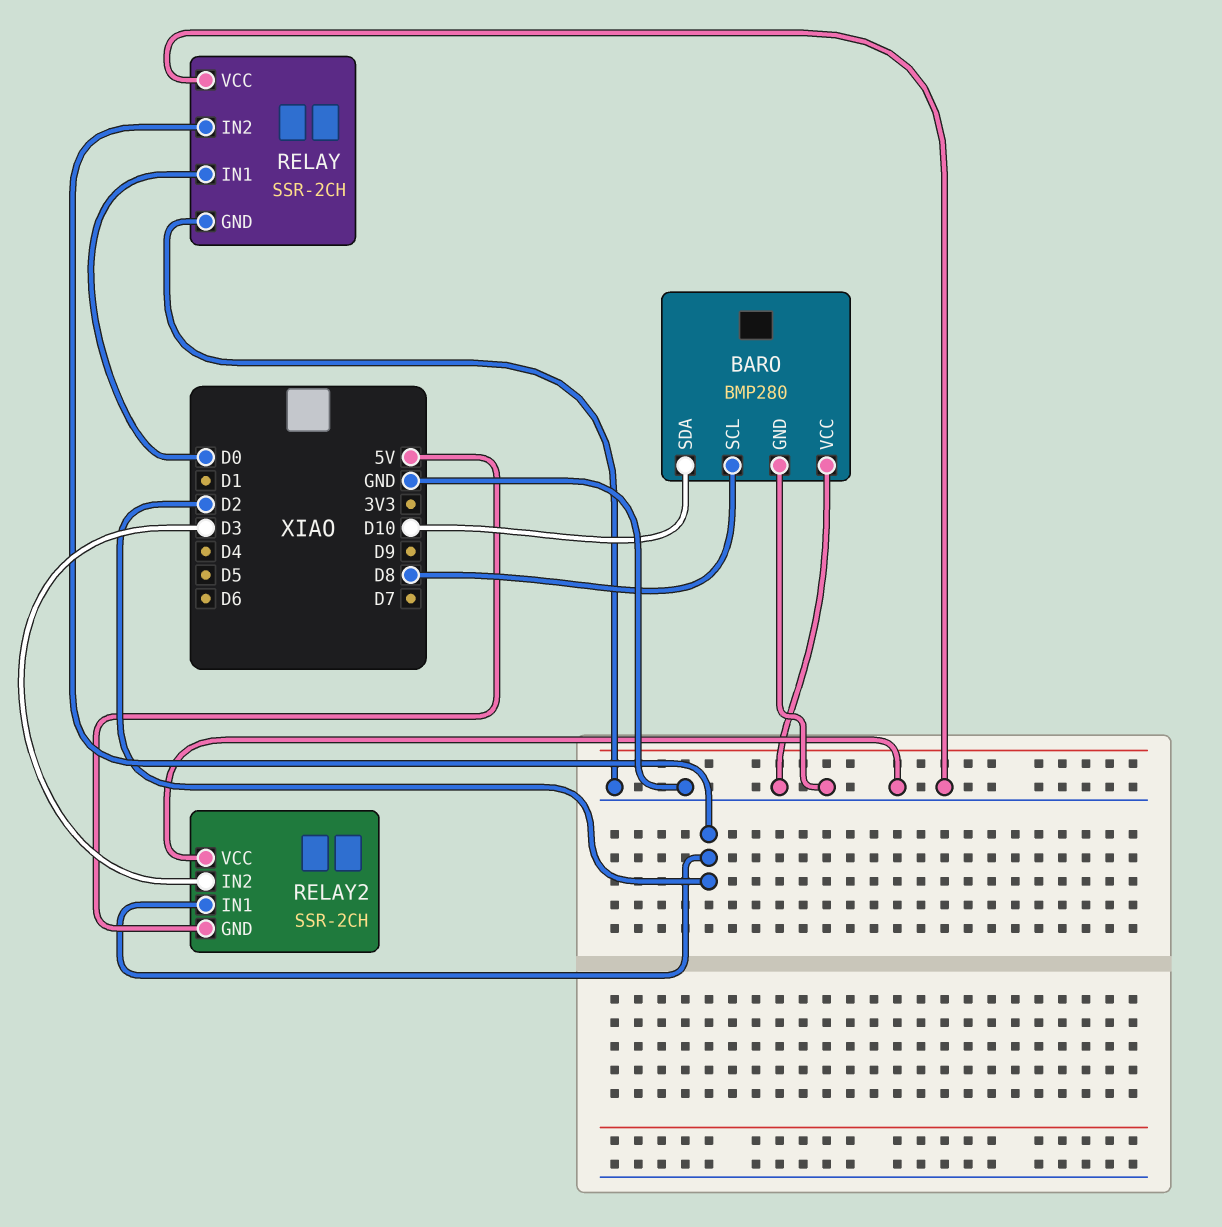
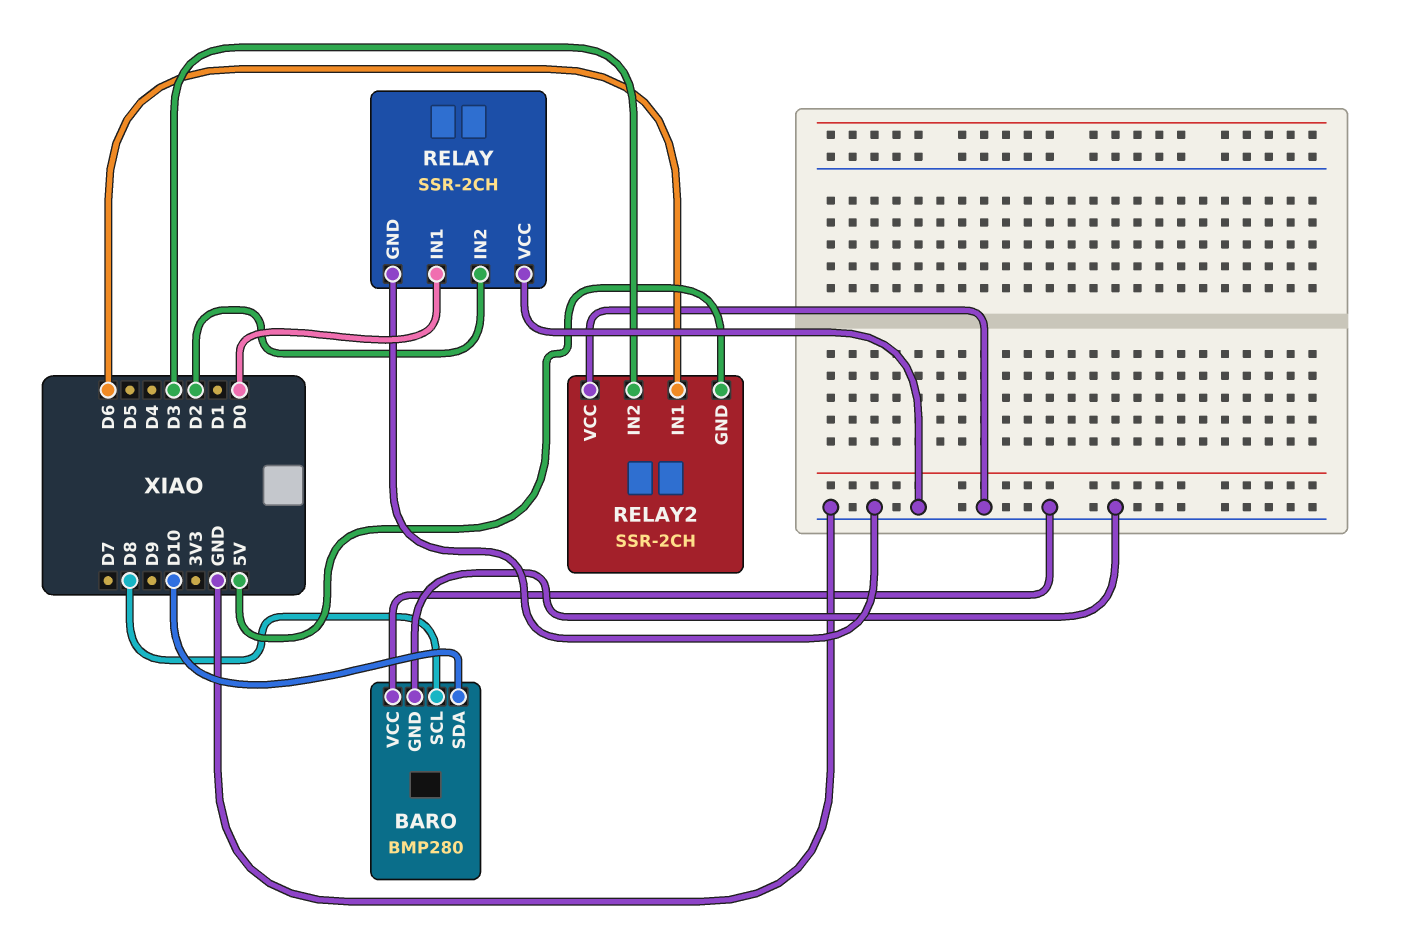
RELAY2 pin IN1: D2 -> D6

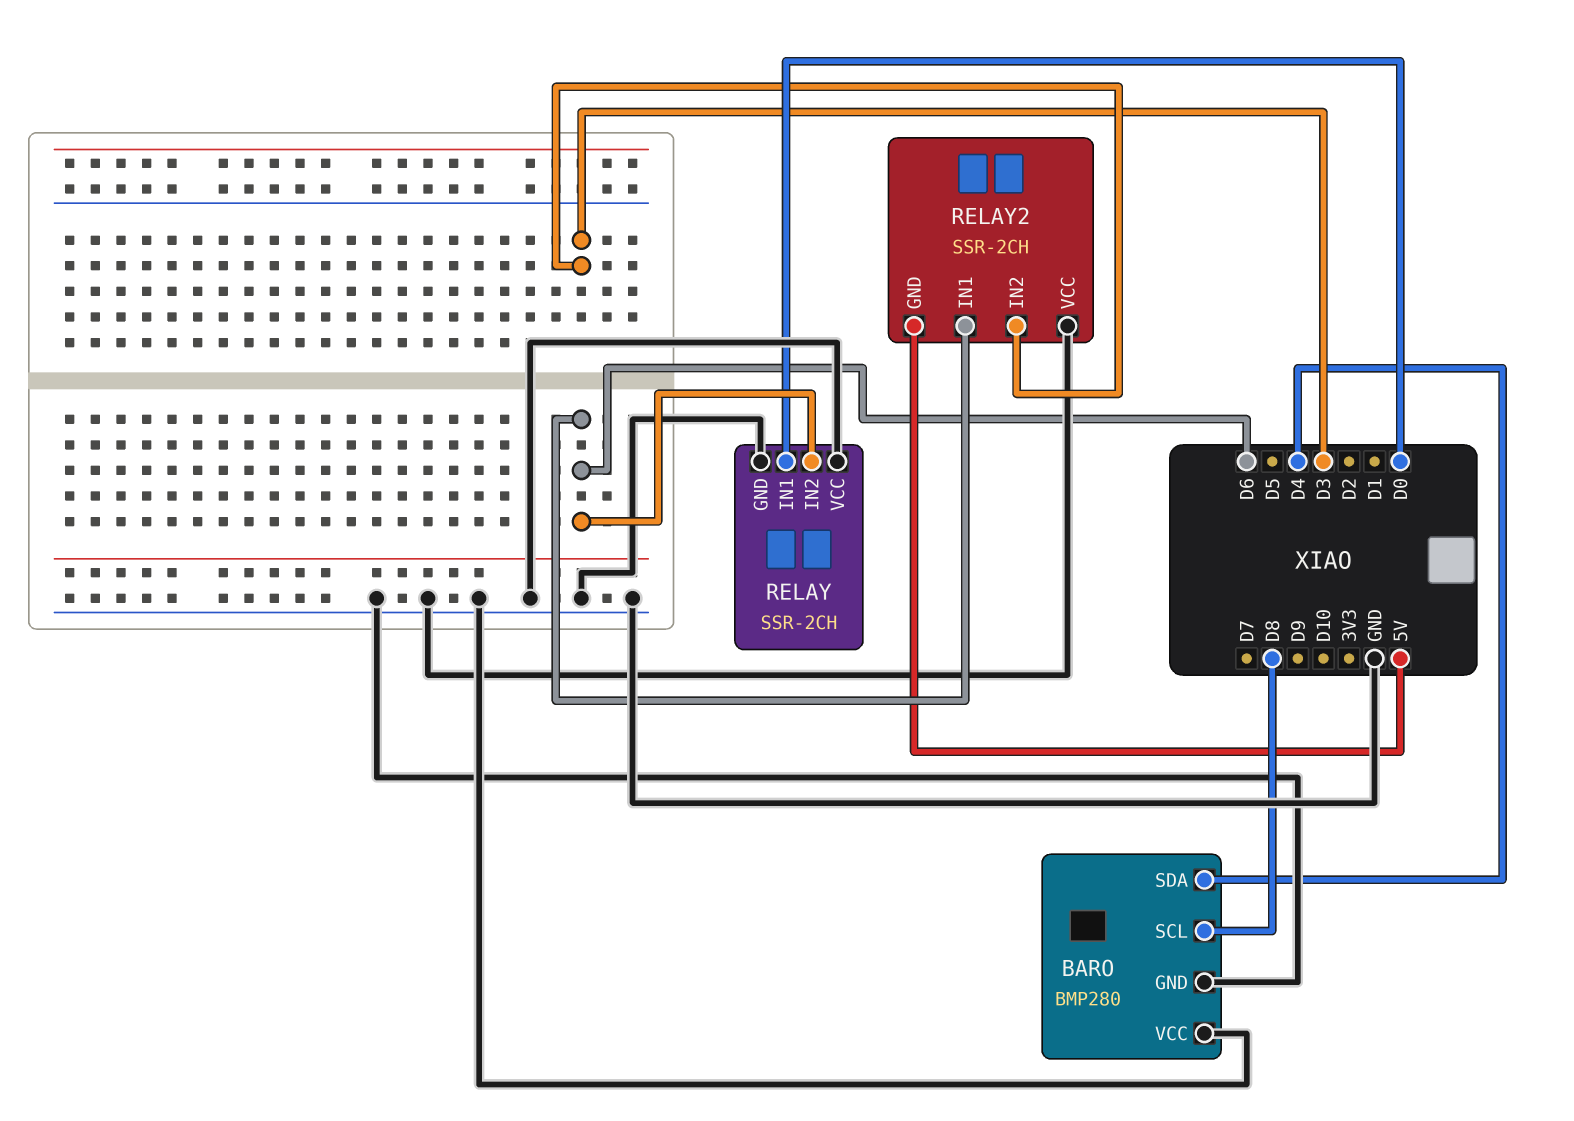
BARO pin SDA: D10 -> D4
RELAY pin IN2: D2 -> D6

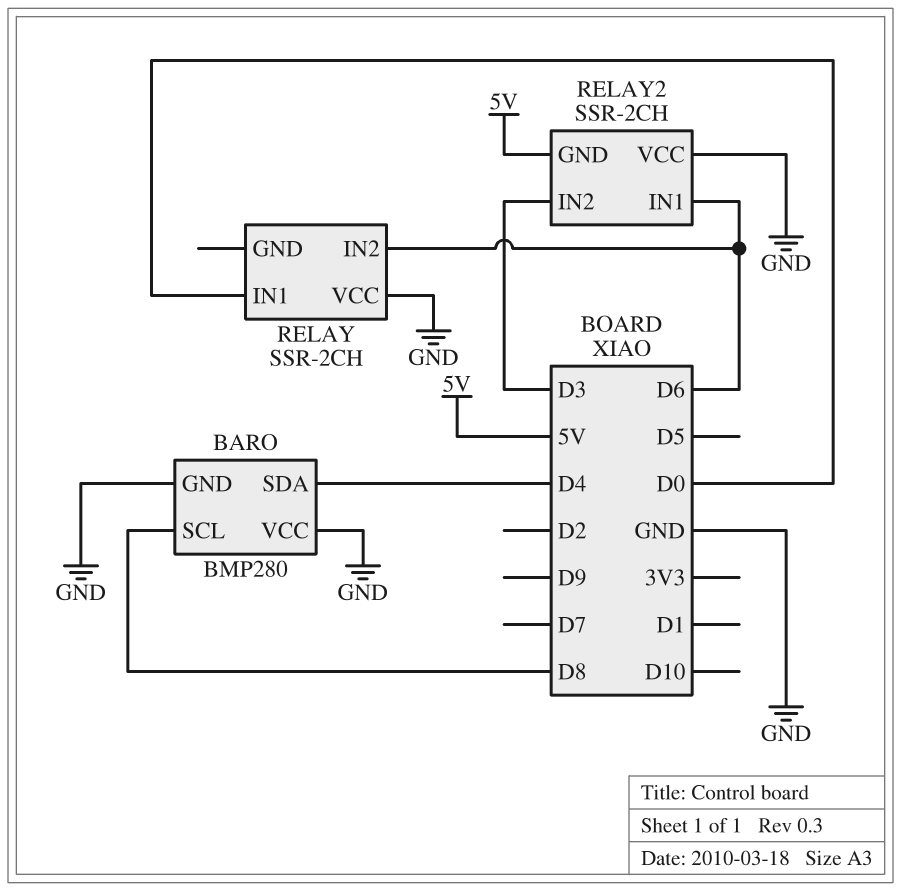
RELAY pin GND: GND -> none

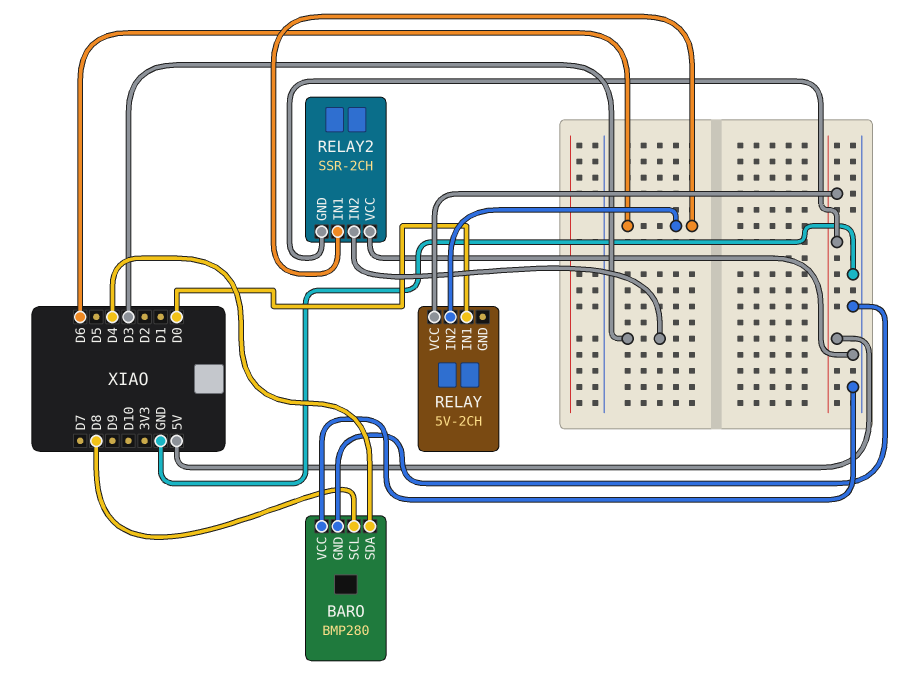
RELAY: SSR-2CH -> 5V-2CH
RELAY pin VCC: GND -> 5V

